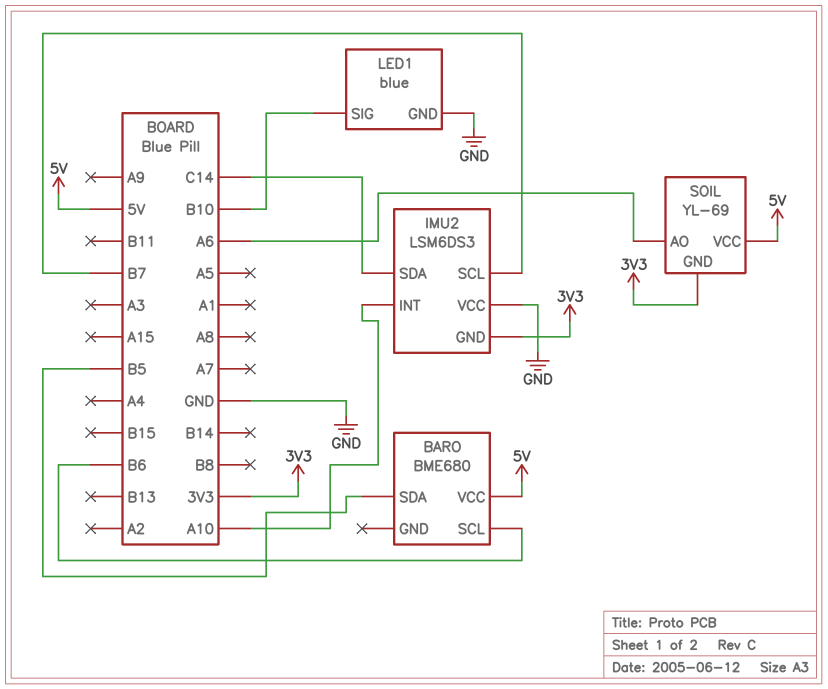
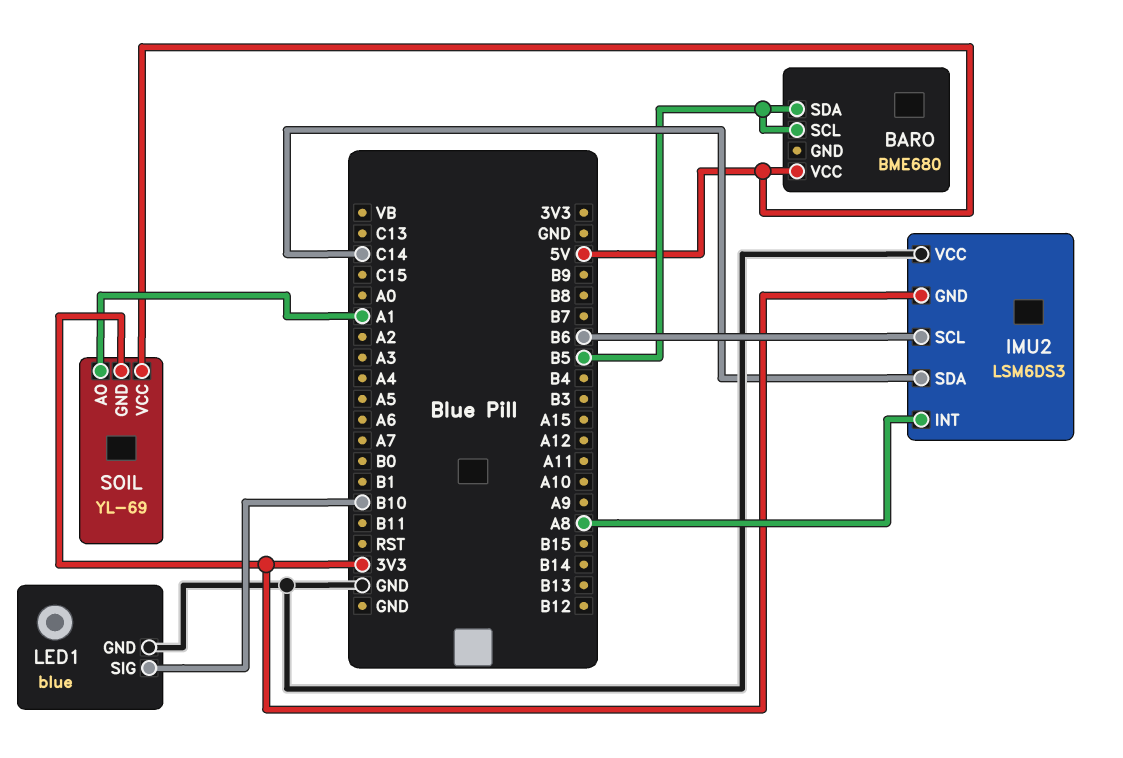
BARO pin SCL: B6 -> B5
IMU2 pin INT: A10 -> A8
IMU2 pin SCL: B7 -> B6
SOIL pin AO: A6 -> A1

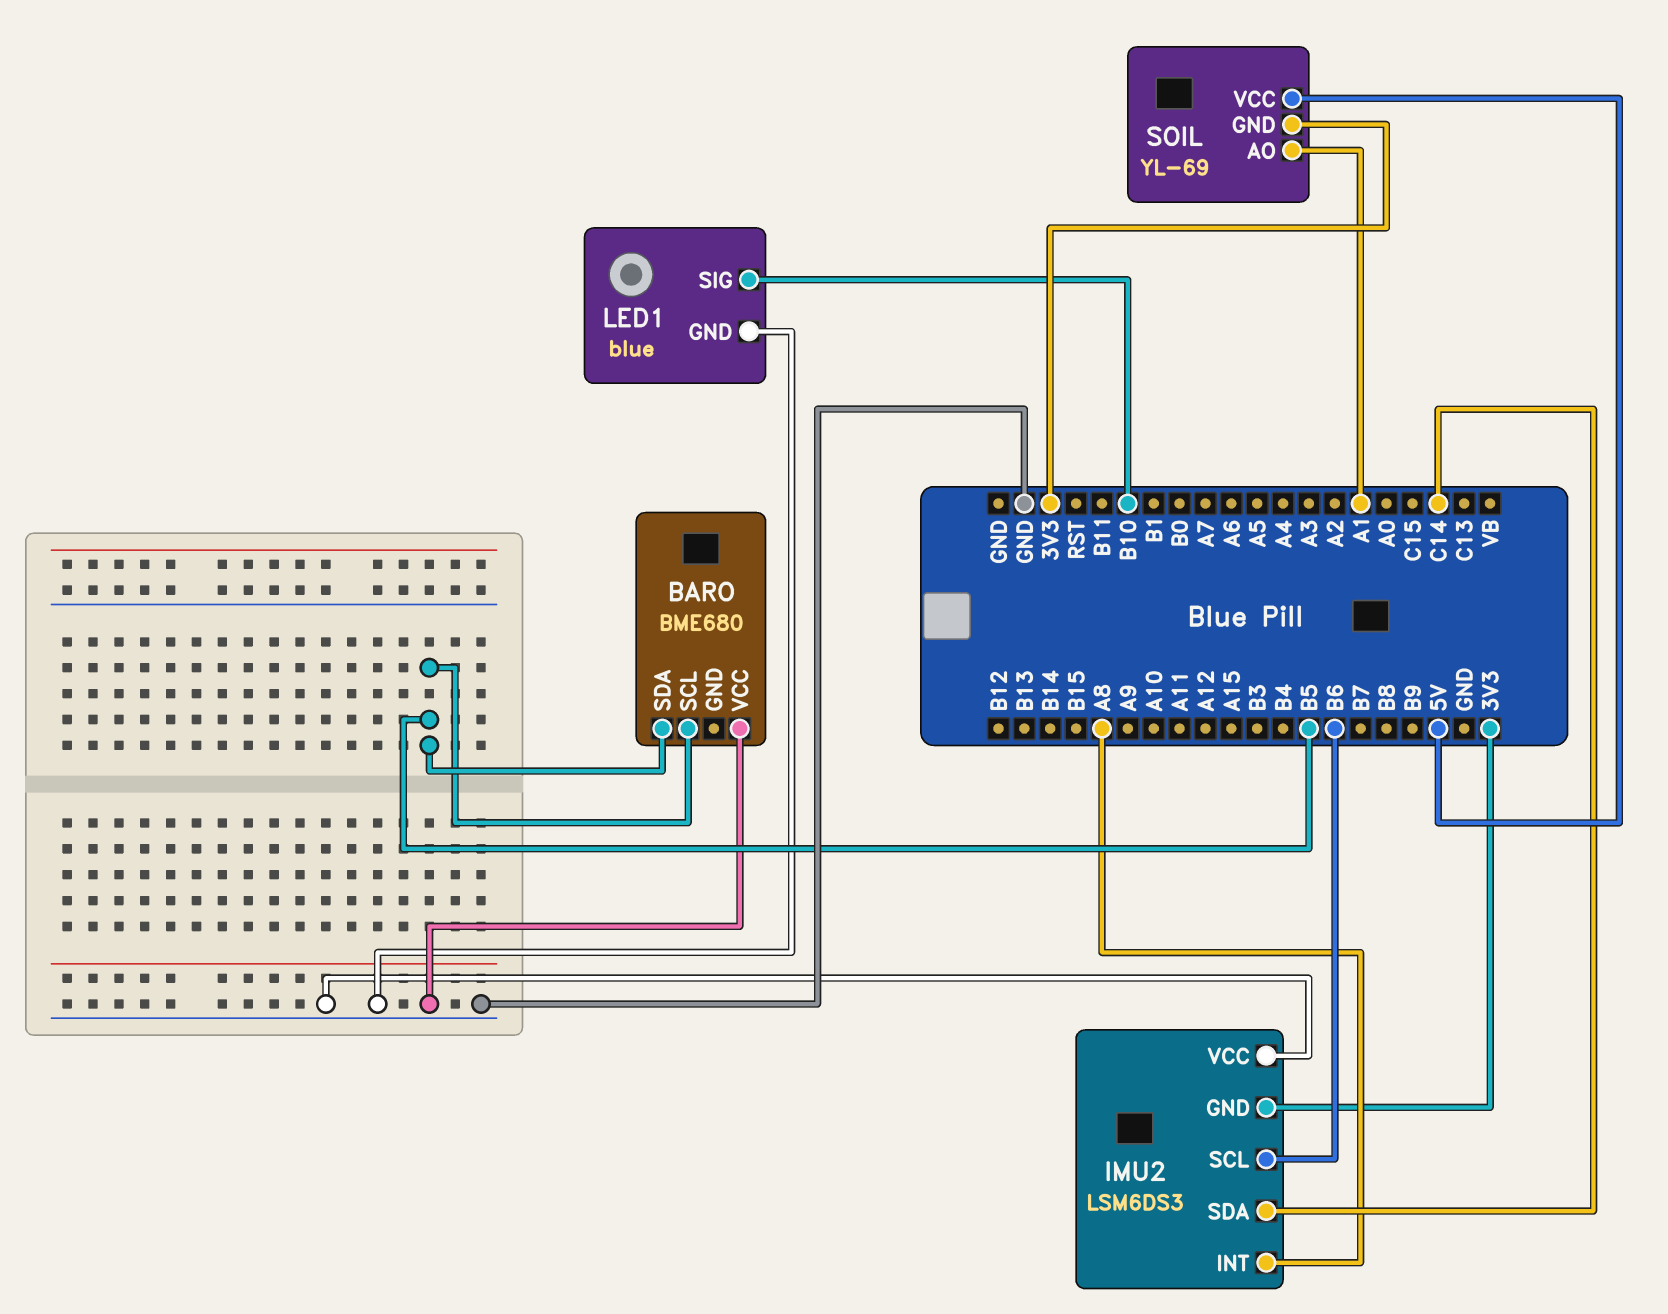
BARO pin VCC: 5V -> GND

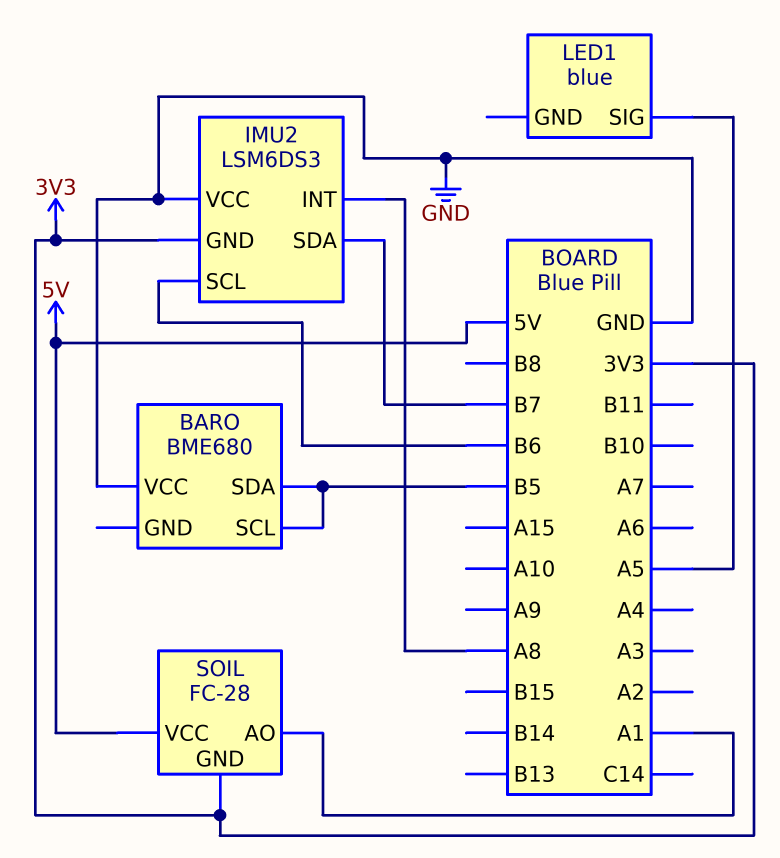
IMU2 pin SDA: C14 -> B7
LED1 pin GND: GND -> none
LED1 pin SIG: B10 -> A5
SOIL: YL-69 -> FC-28

